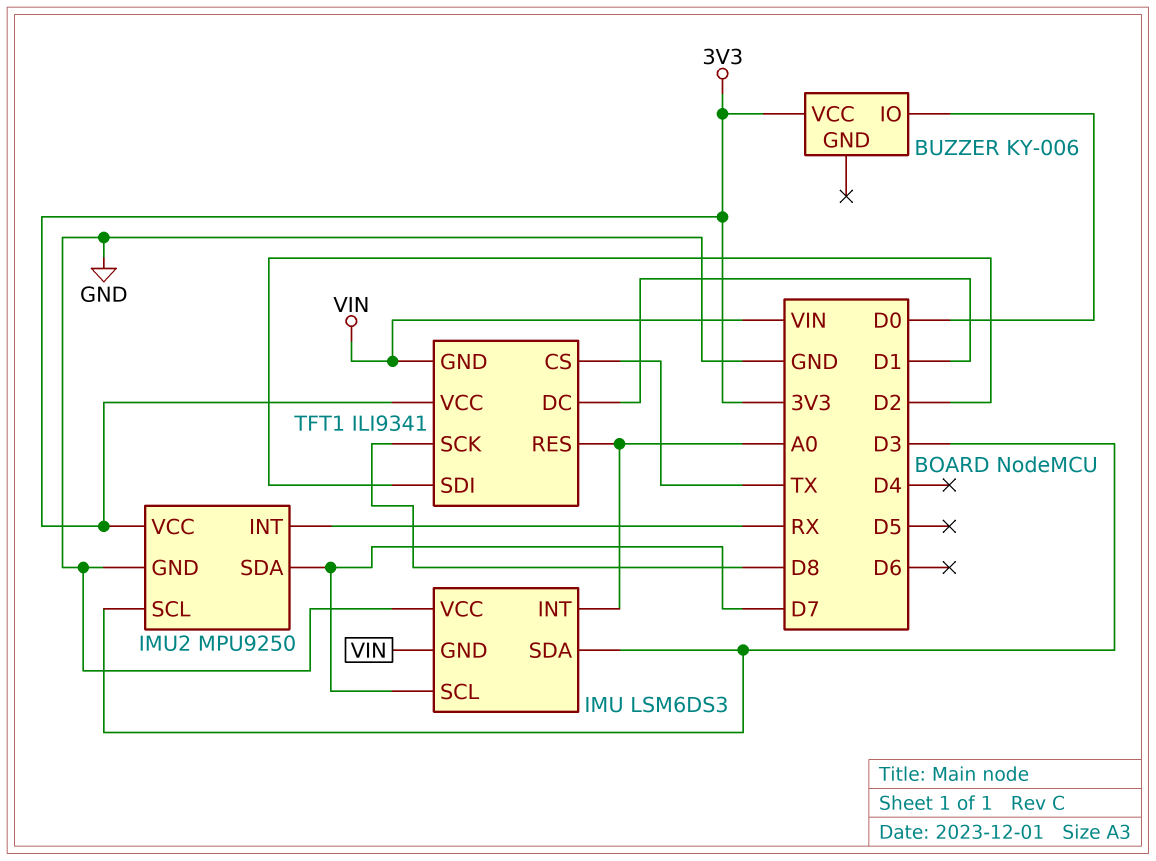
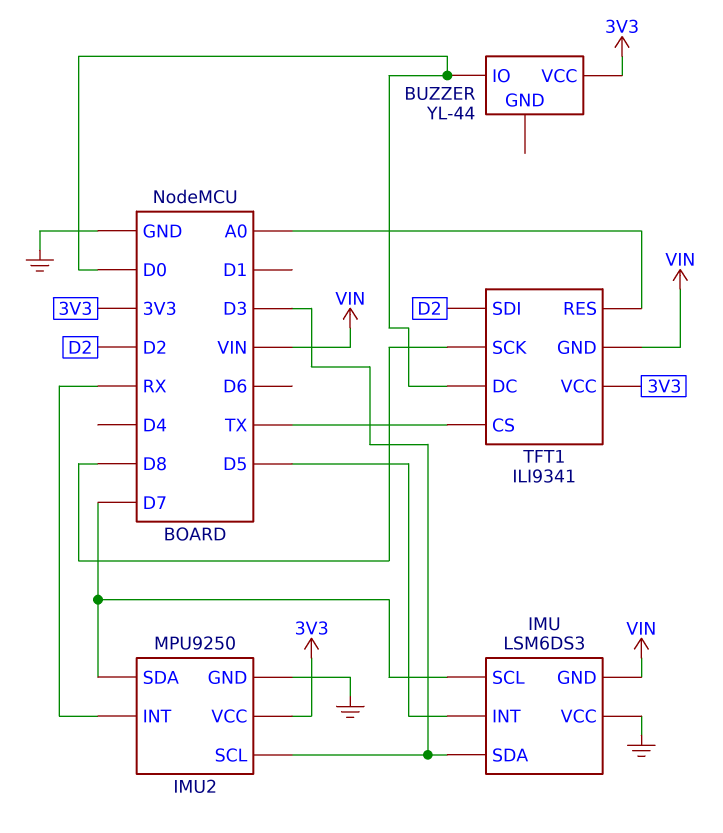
BUZZER: KY-006 -> YL-44
IMU pin INT: A0 -> D5
TFT1 pin DC: D1 -> D0

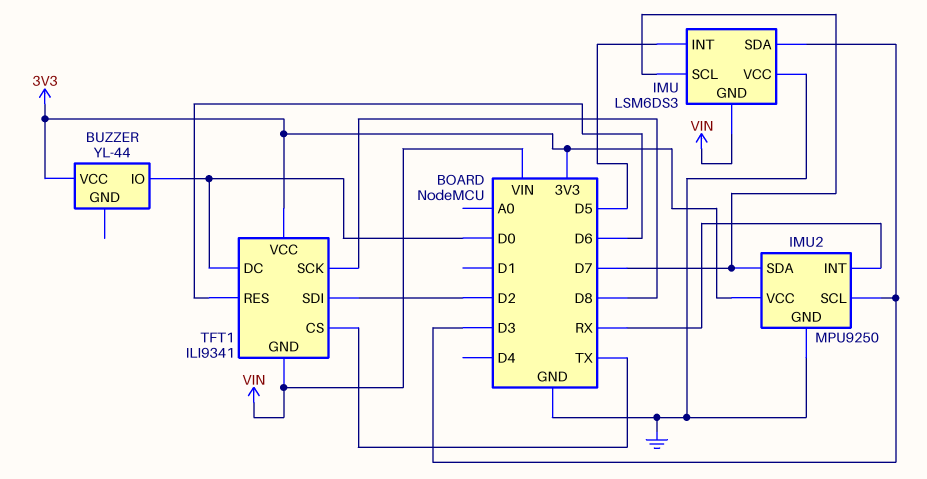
TFT1 pin RES: A0 -> D6

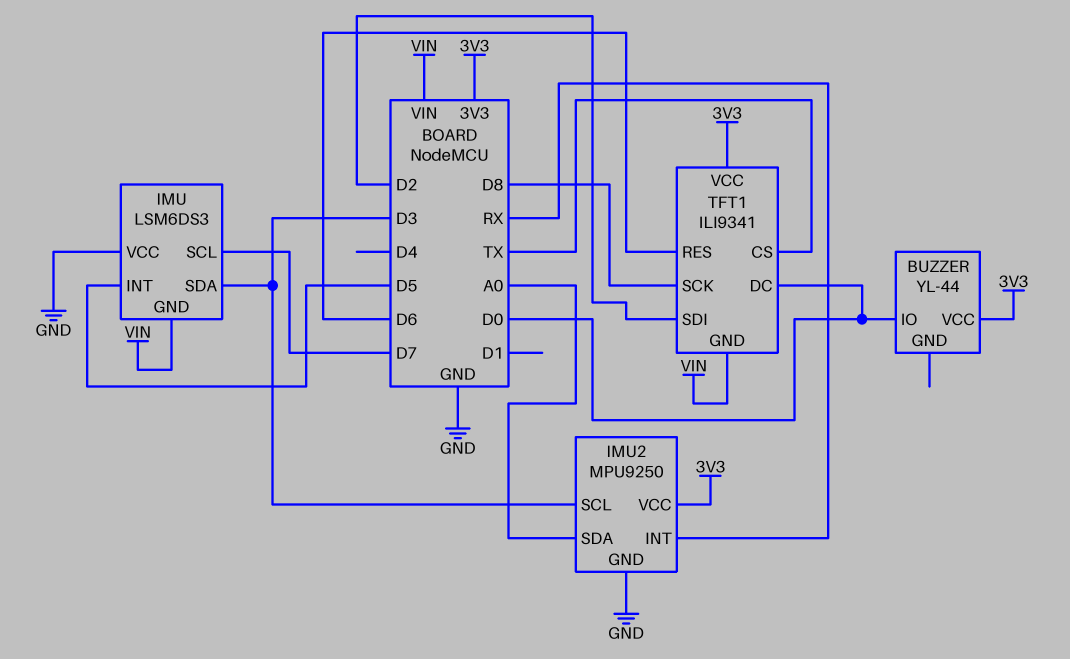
IMU2 pin SDA: D7 -> A0

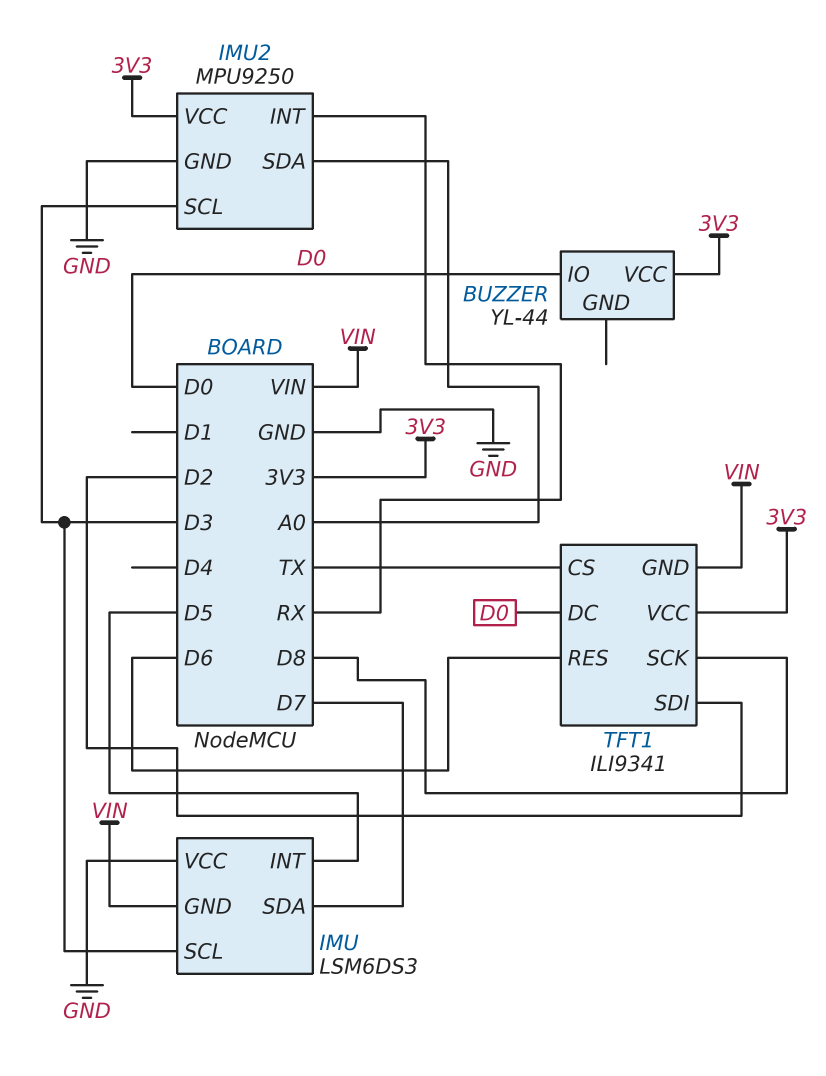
IMU pin SCL: D7 -> D3
IMU pin SDA: D3 -> D7

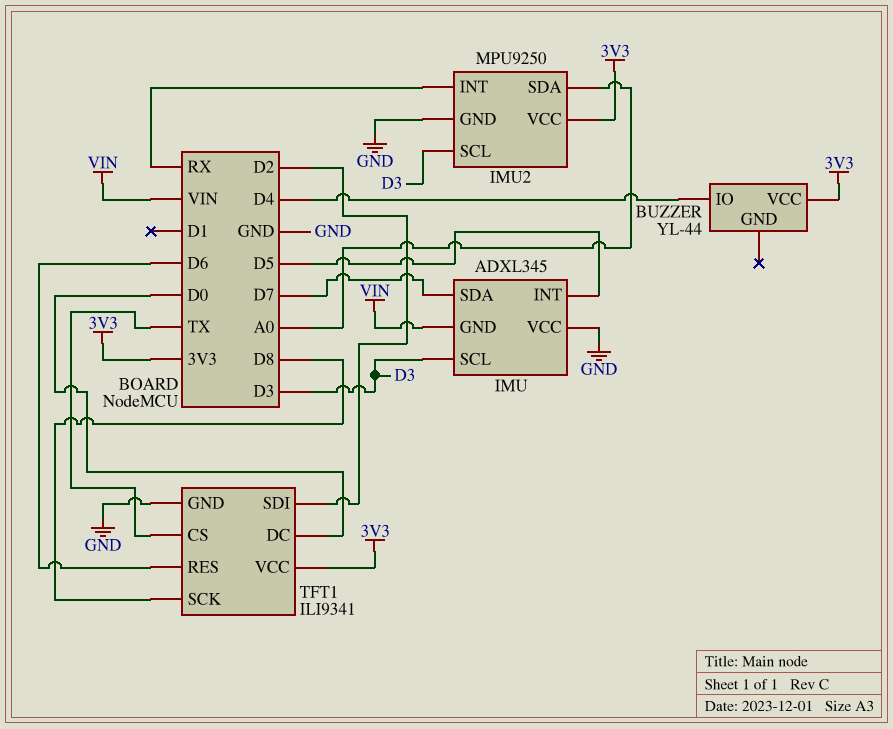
BUZZER pin IO: D0 -> D4
IMU: LSM6DS3 -> ADXL345
TFT1 pin GND: VIN -> GND

